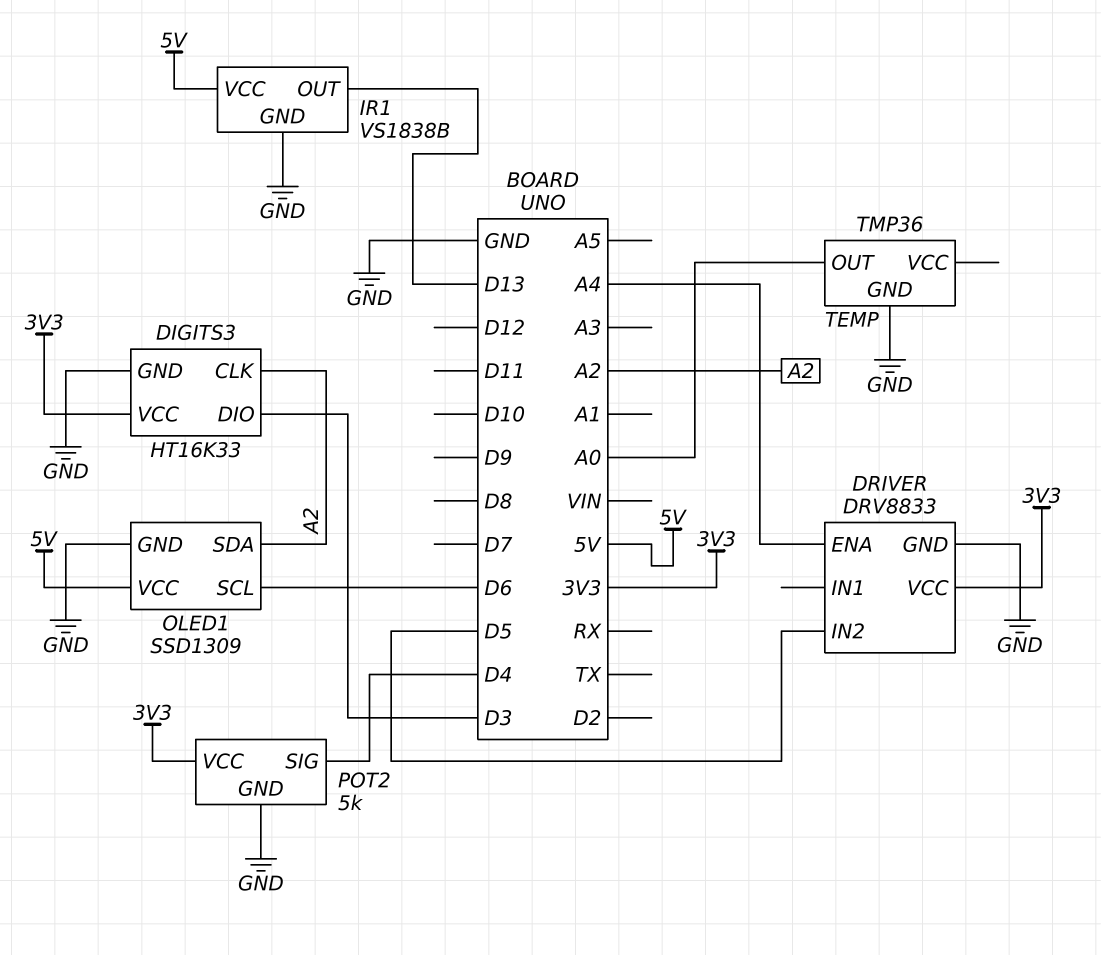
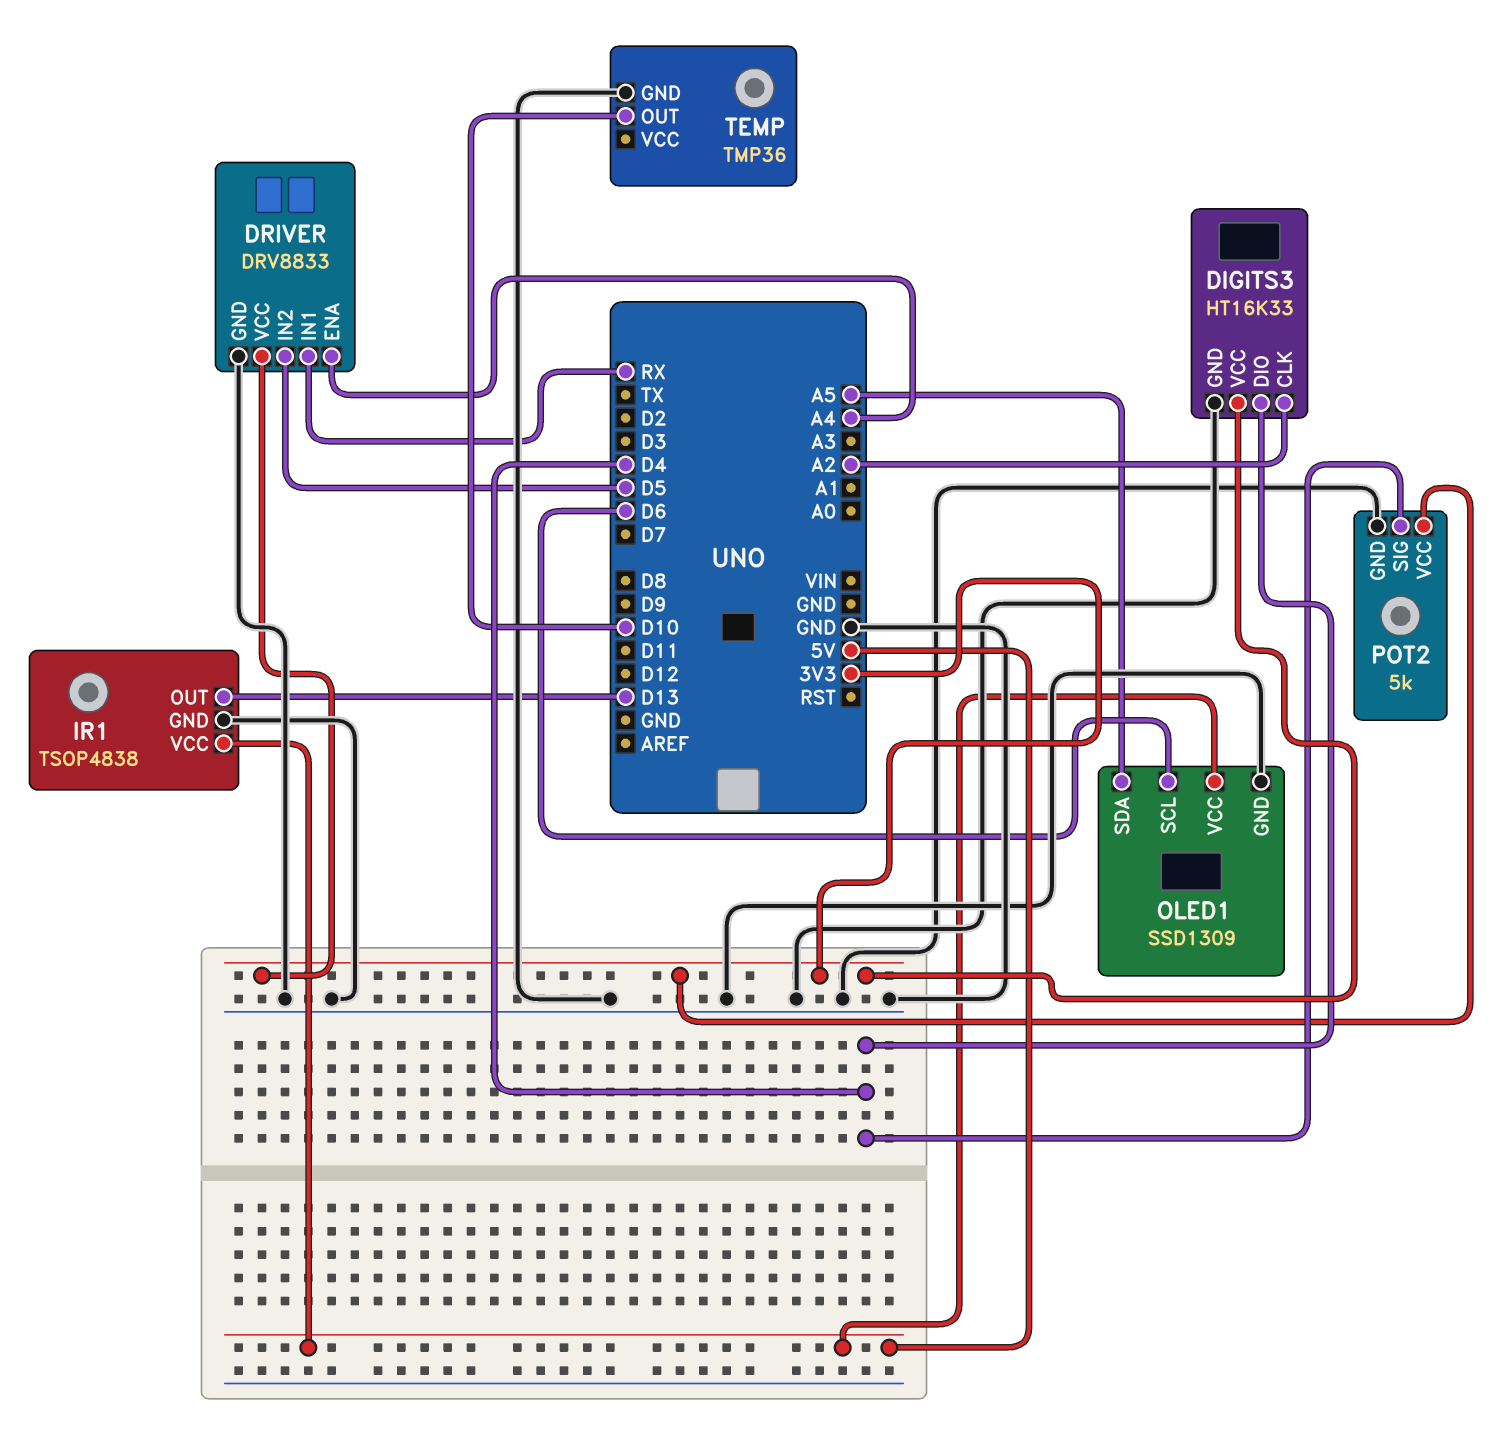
DIGITS3 pin DIO: D3 -> D4
DRIVER pin IN1: none -> RX
IR1: VS1838B -> TSOP4838
OLED1 pin SDA: A2 -> A5
TEMP pin OUT: A0 -> D10

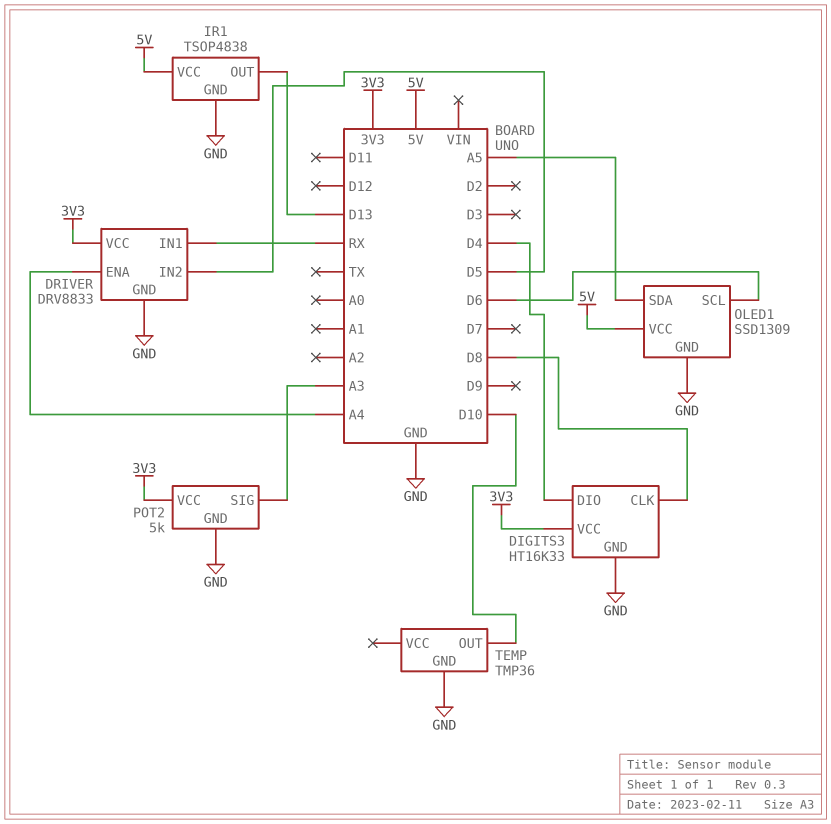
DIGITS3 pin CLK: A2 -> D8
POT2 pin SIG: D4 -> A3

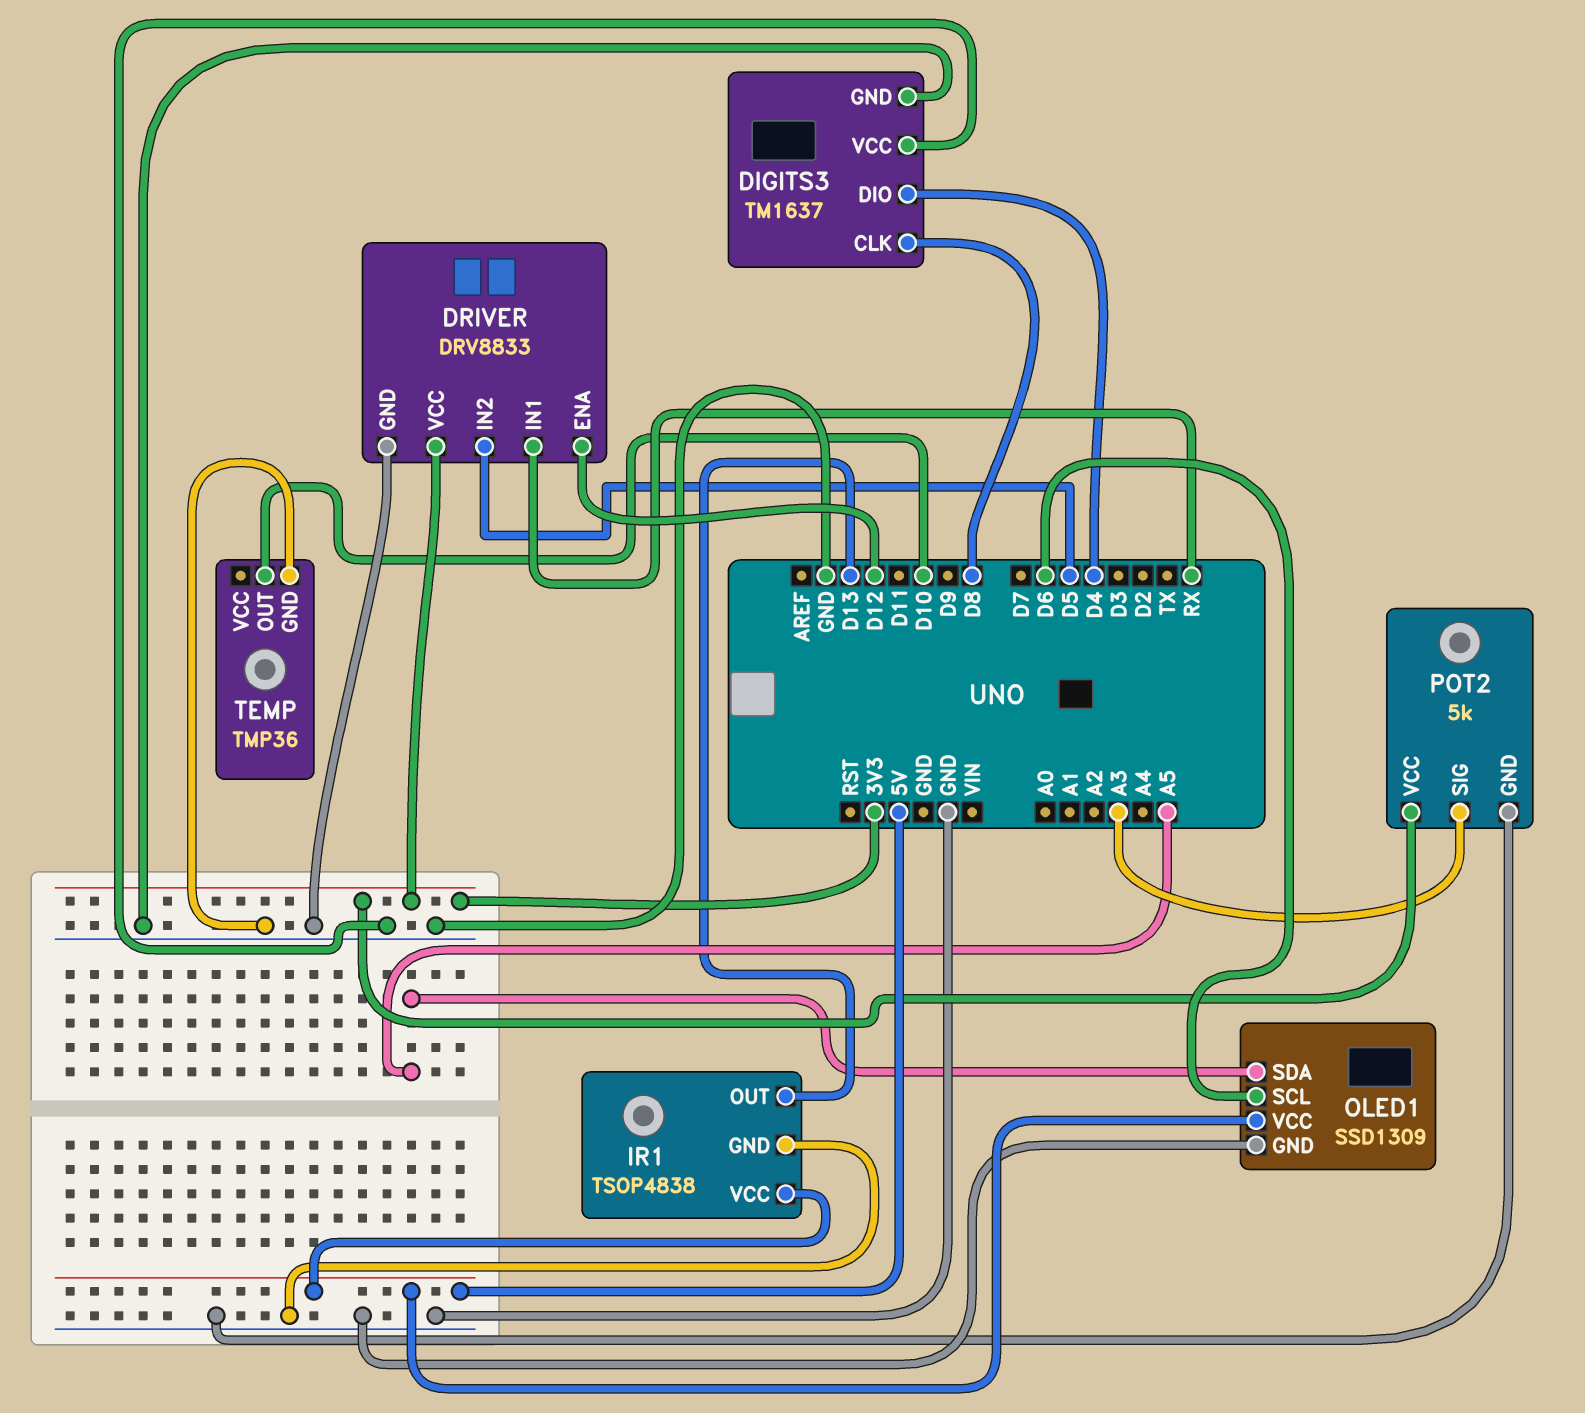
DIGITS3: HT16K33 -> TM1637
DIGITS3 pin VCC: 3V3 -> GND
DRIVER pin ENA: A4 -> D12

